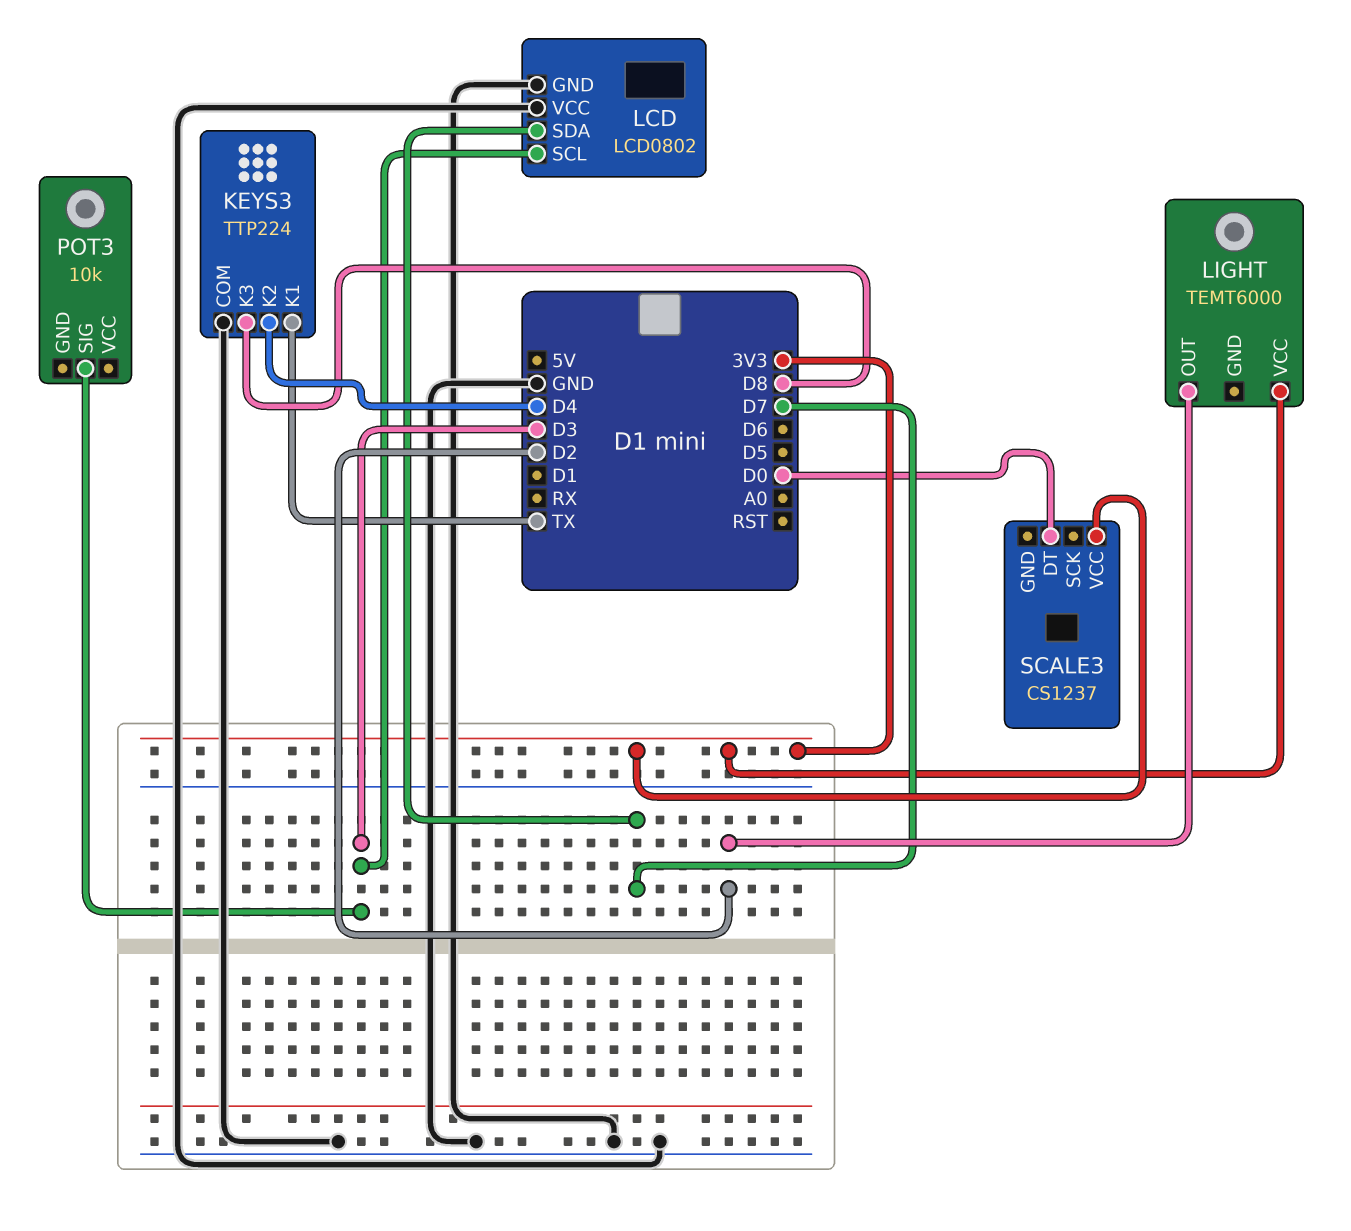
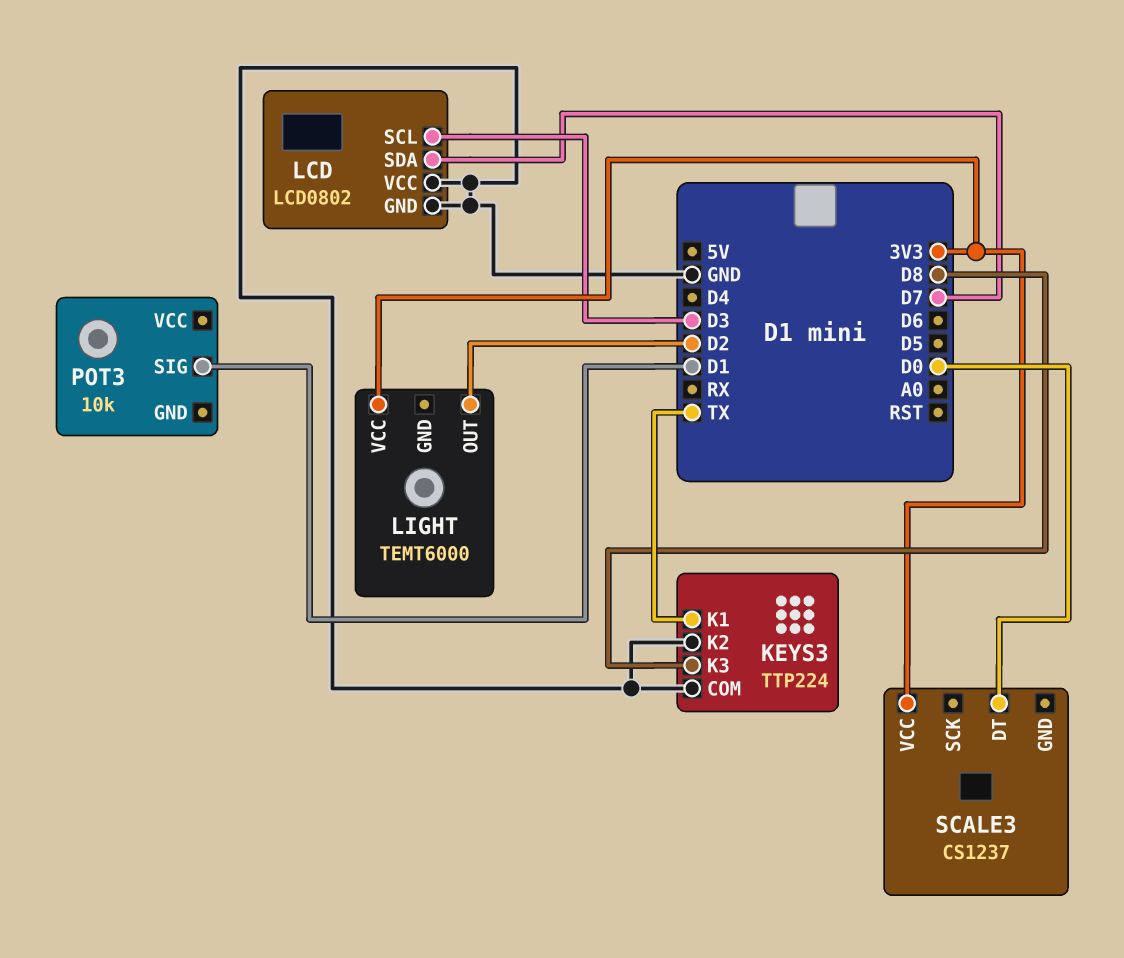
KEYS3 pin K2: D4 -> GND
POT3 pin SIG: D3 -> D1

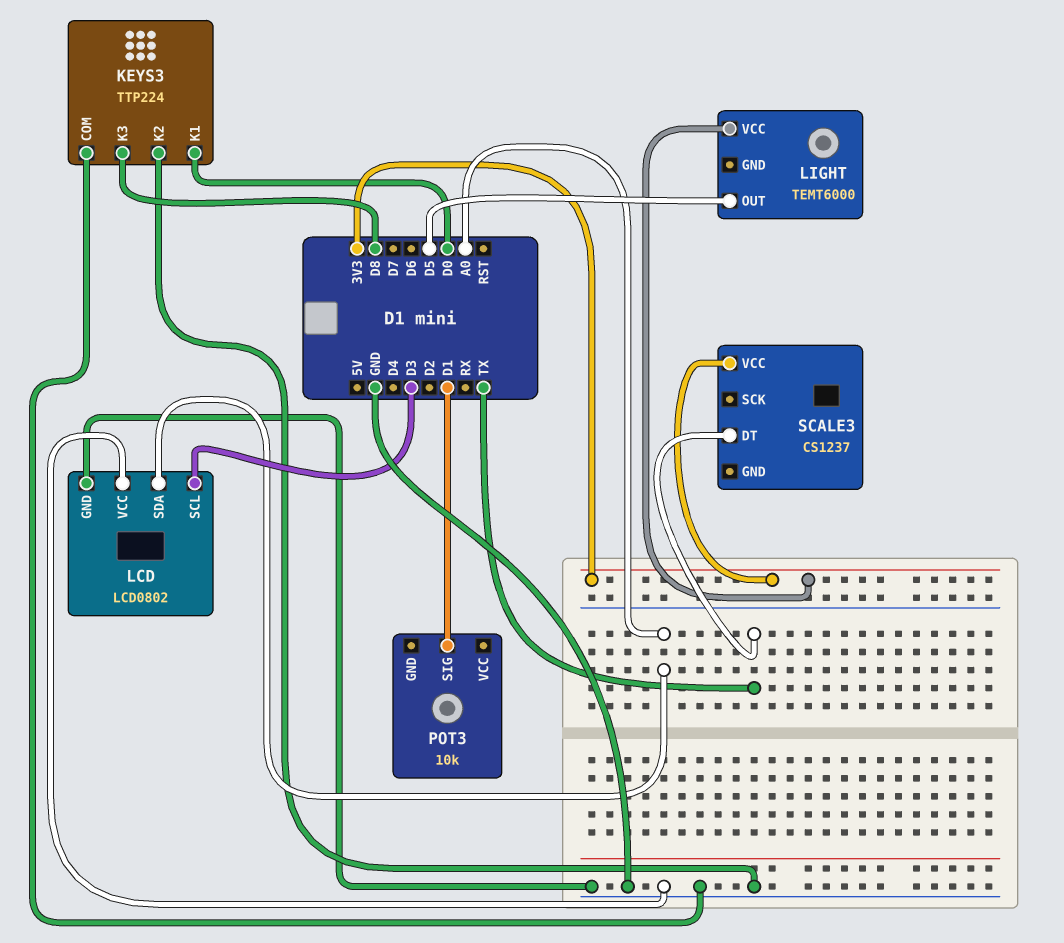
KEYS3 pin K1: TX -> D0
LCD pin SDA: D7 -> A0
LIGHT pin OUT: D2 -> D5
SCALE3 pin DT: D0 -> TX

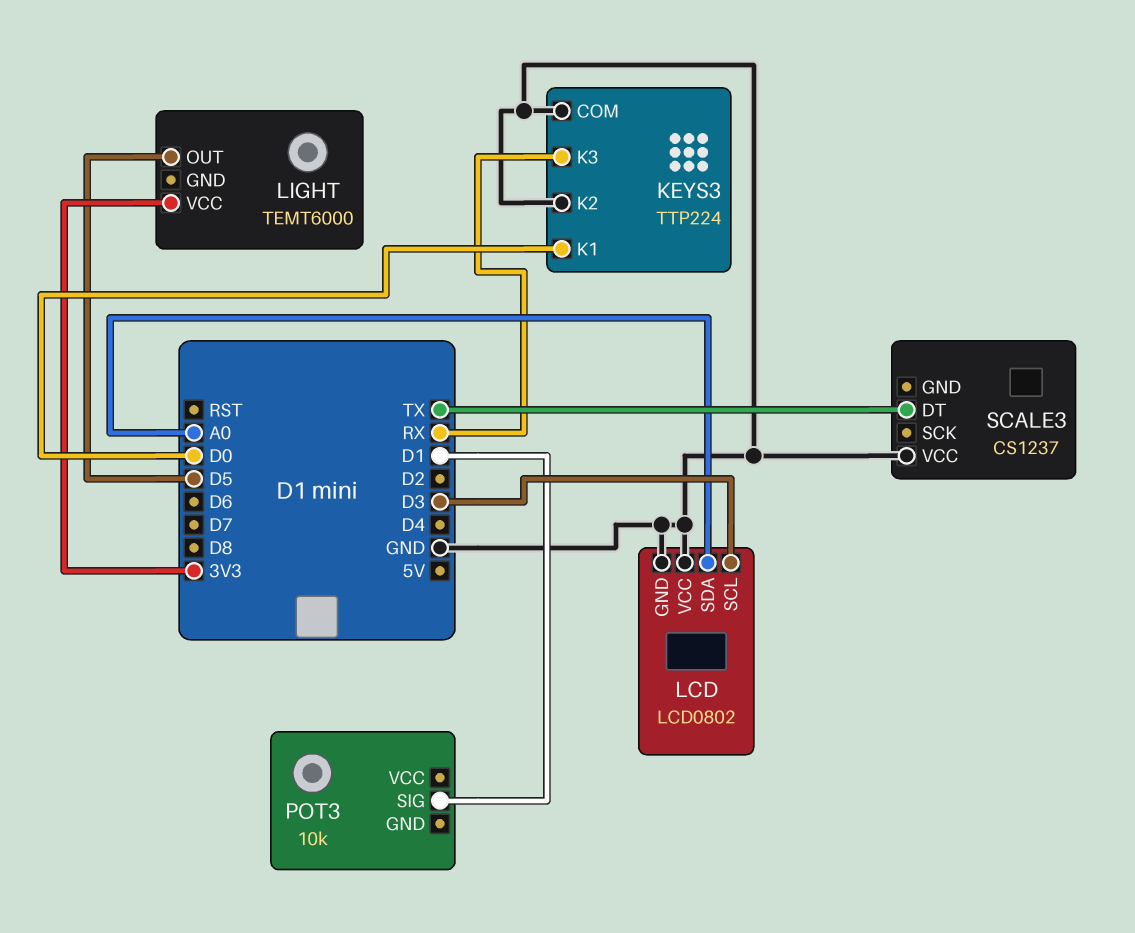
KEYS3 pin K3: D8 -> RX
SCALE3 pin VCC: 3V3 -> GND

